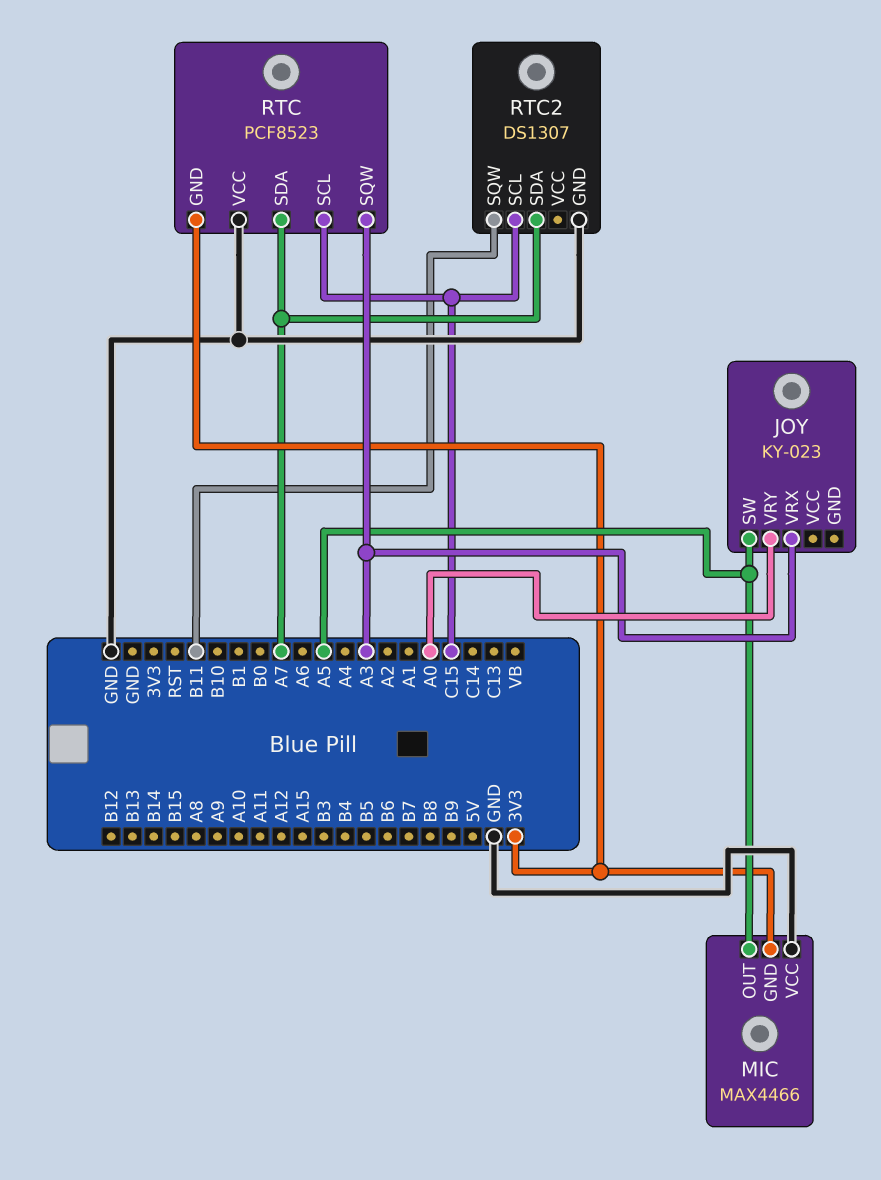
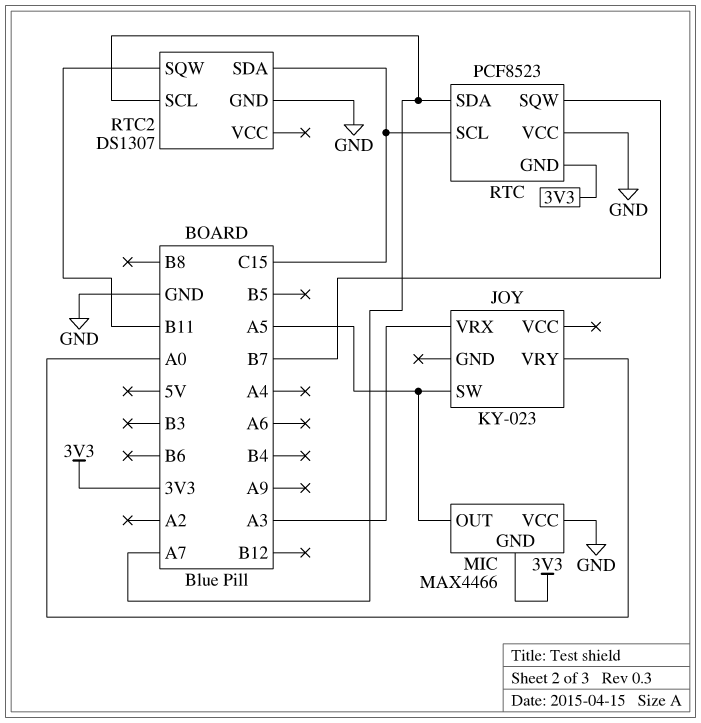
RTC pin SQW: A3 -> B7
RTC2 pin SCL: C15 -> A7
RTC2 pin SDA: A7 -> C15

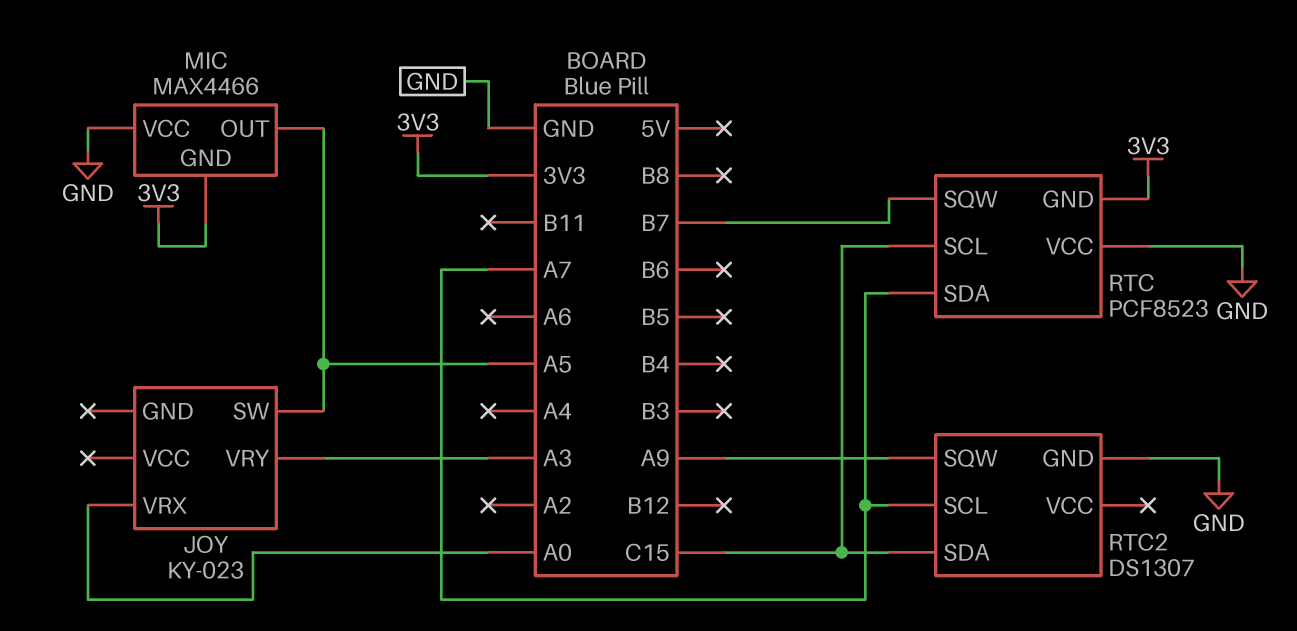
JOY pin VRX: A3 -> A0
JOY pin VRY: A0 -> A3
RTC2 pin SQW: B11 -> A9

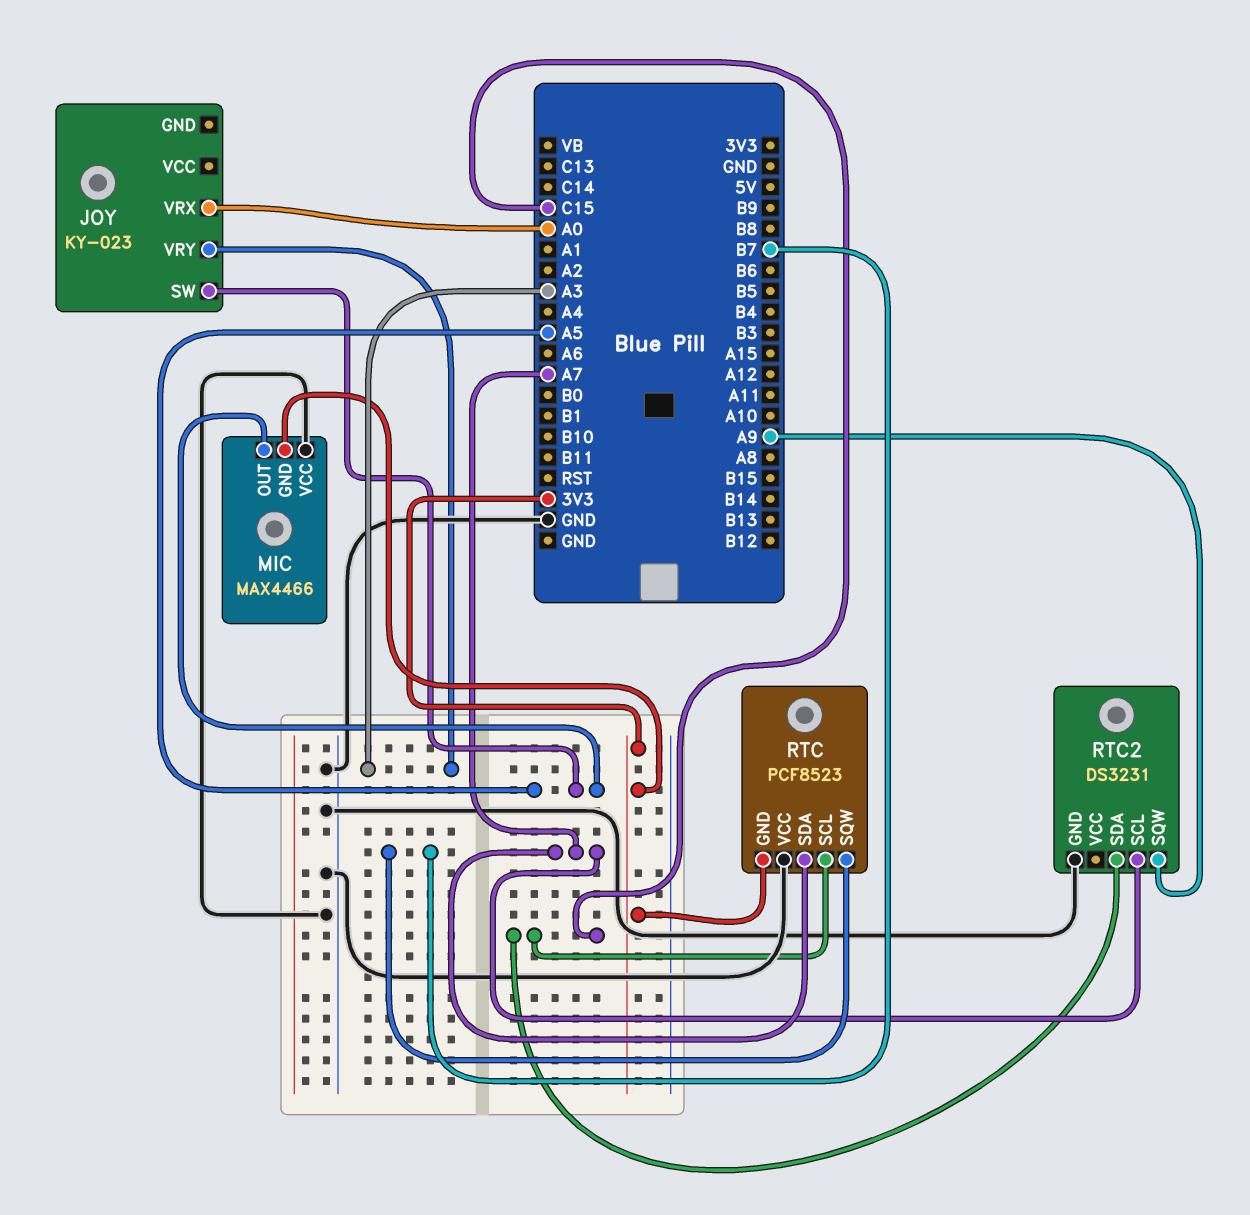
RTC2: DS1307 -> DS3231

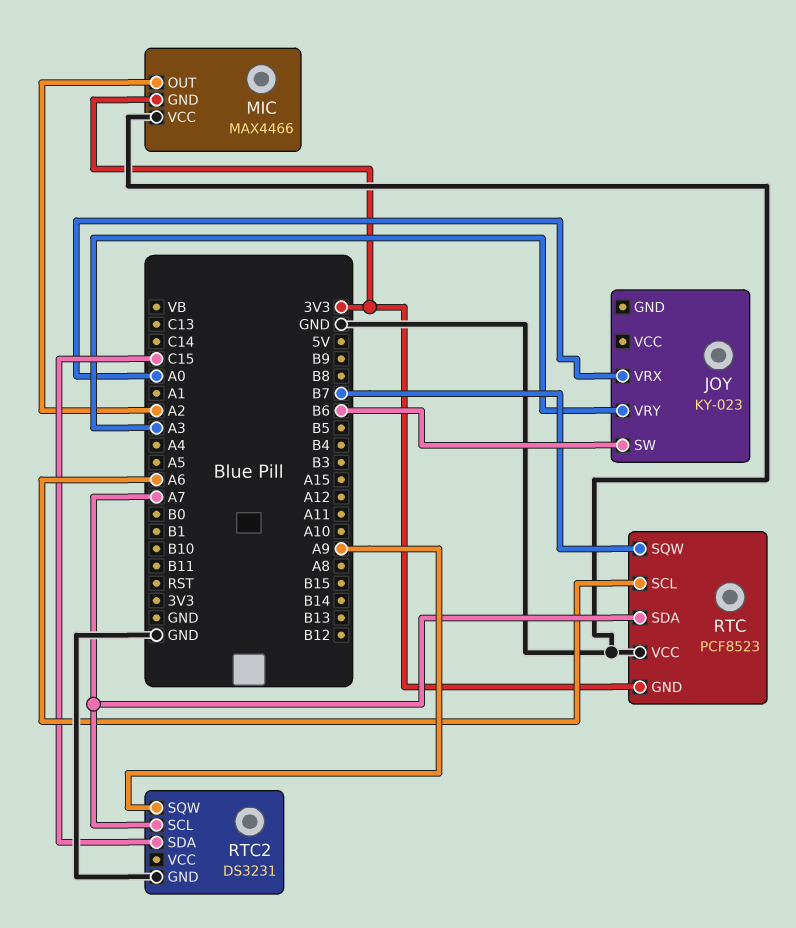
JOY pin SW: A5 -> B6
MIC pin OUT: A5 -> A2
RTC pin SCL: C15 -> A6

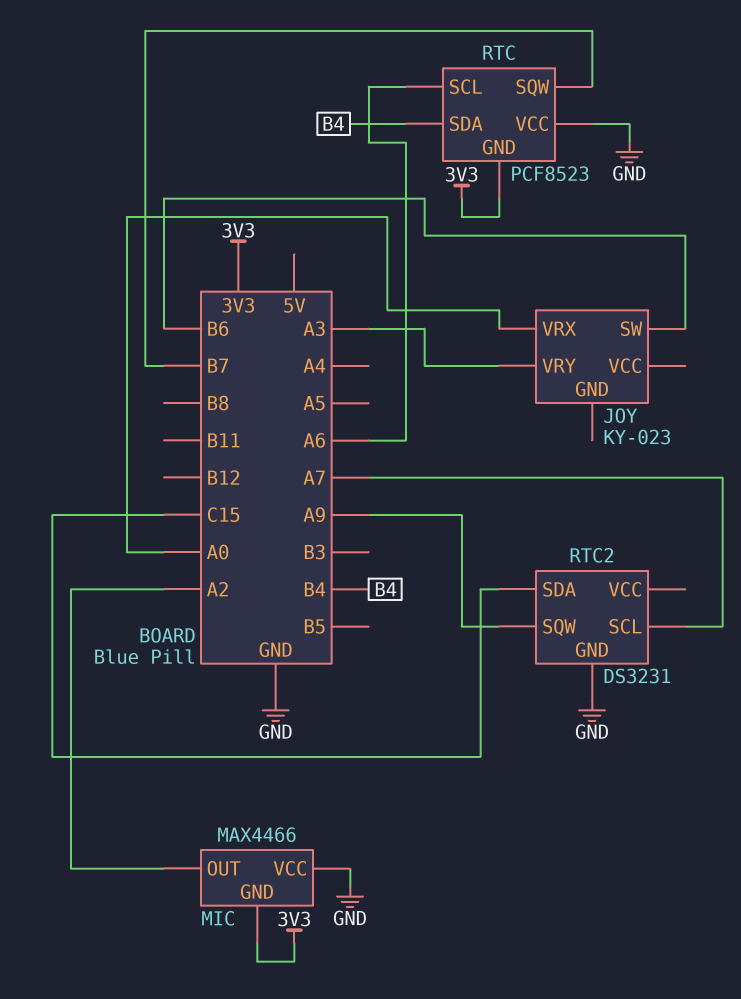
RTC pin SDA: A7 -> B4

